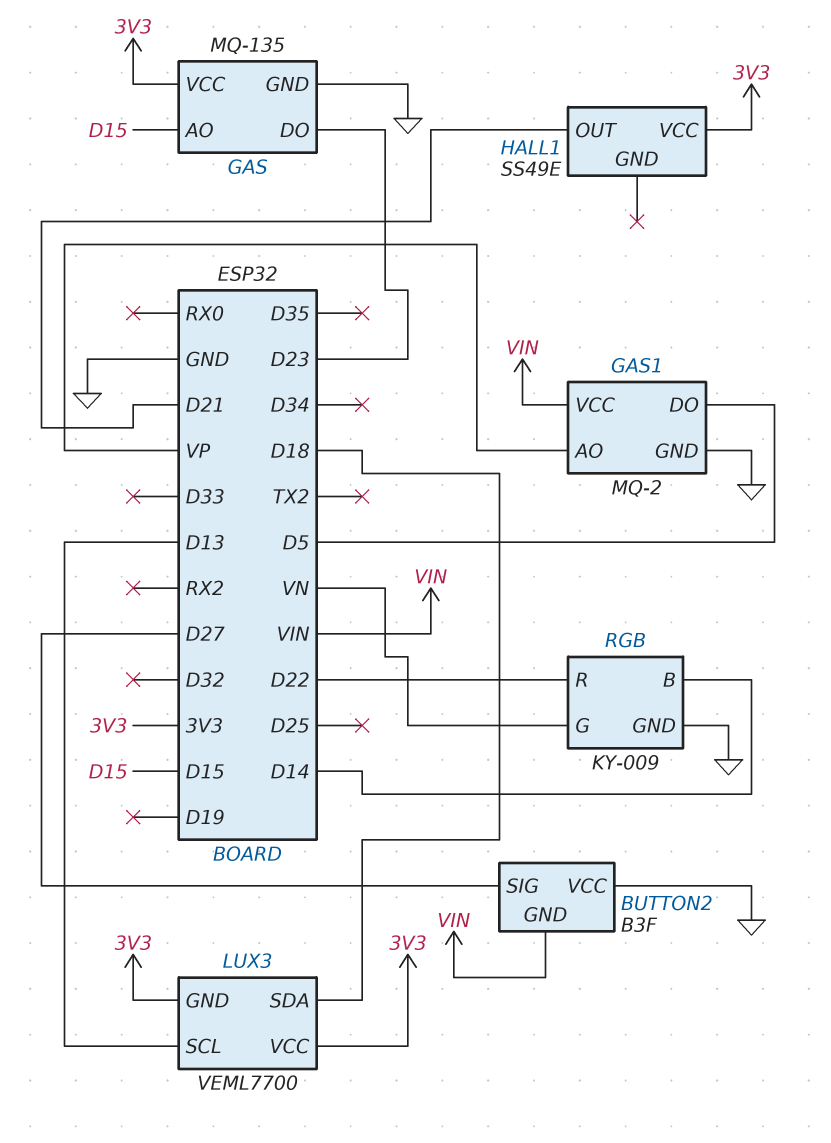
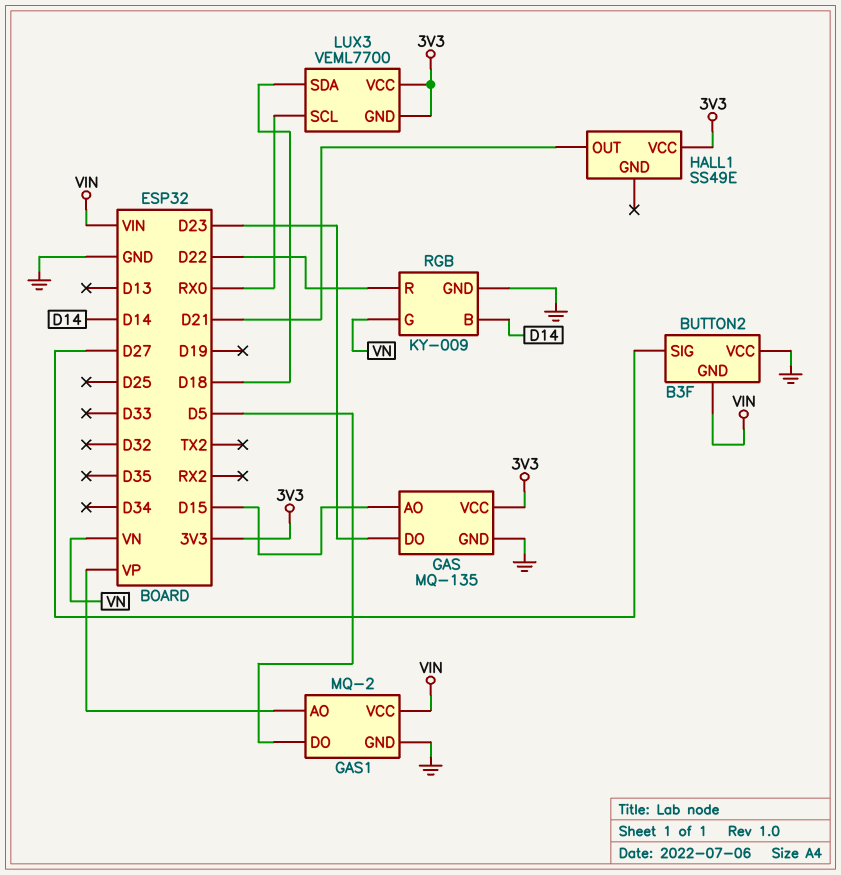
LUX3 pin SCL: D13 -> RX0

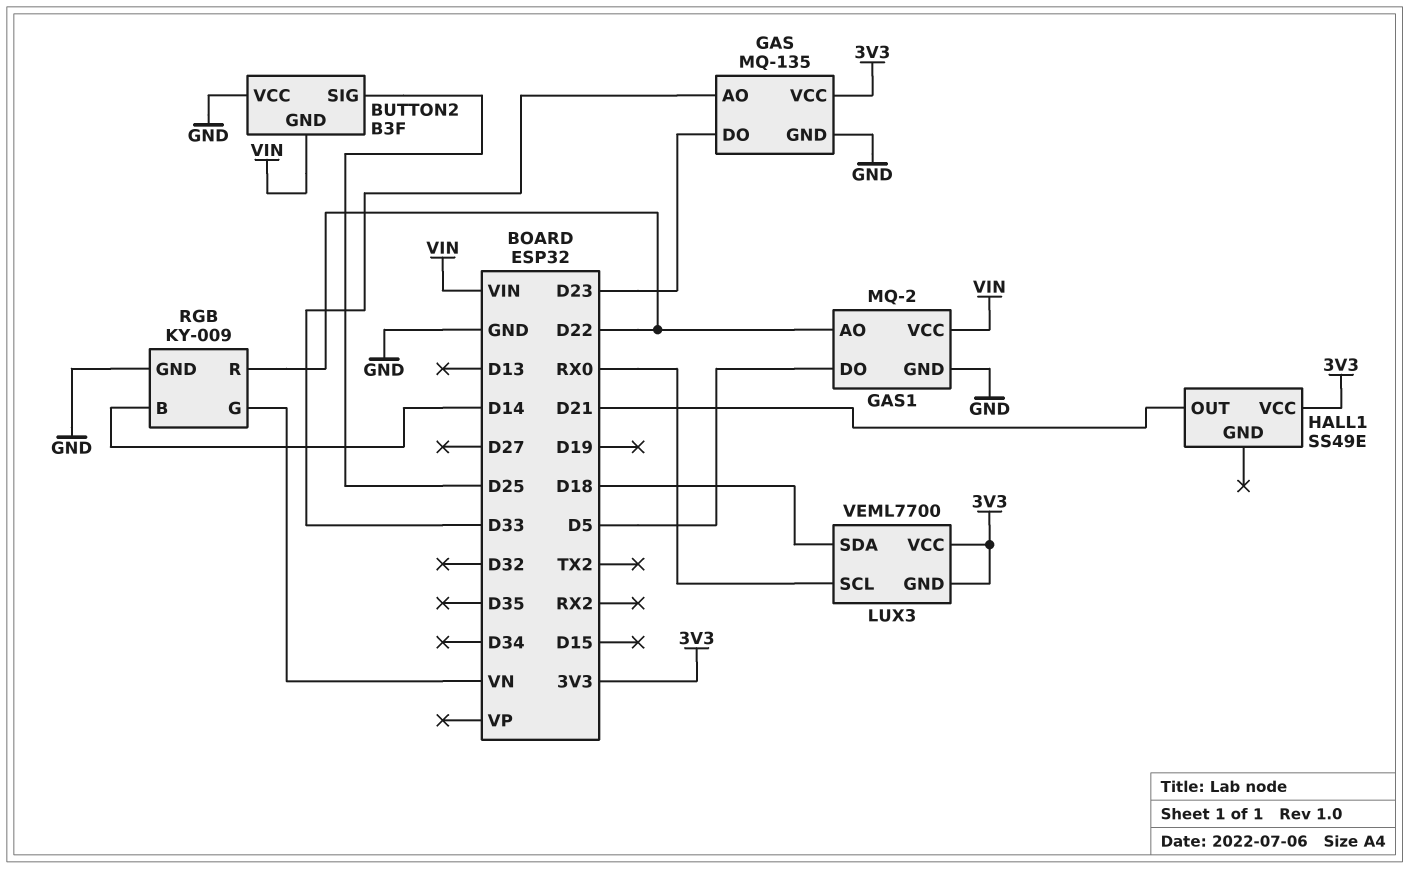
BUTTON2 pin SIG: D27 -> D25
GAS pin AO: D15 -> D33
GAS1 pin AO: VP -> D22

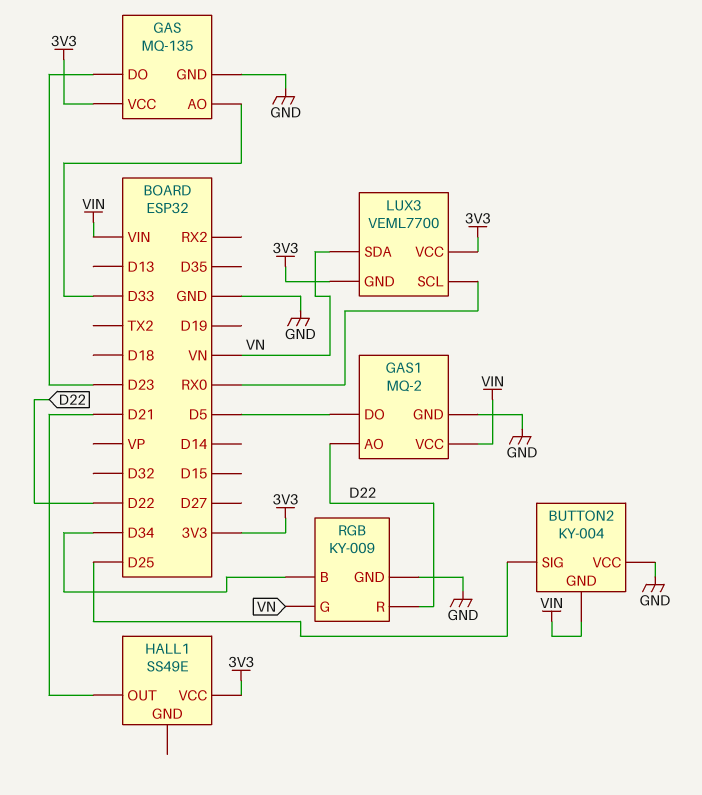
BUTTON2: B3F -> KY-004
LUX3 pin SDA: D18 -> VN
RGB pin B: D14 -> D34

